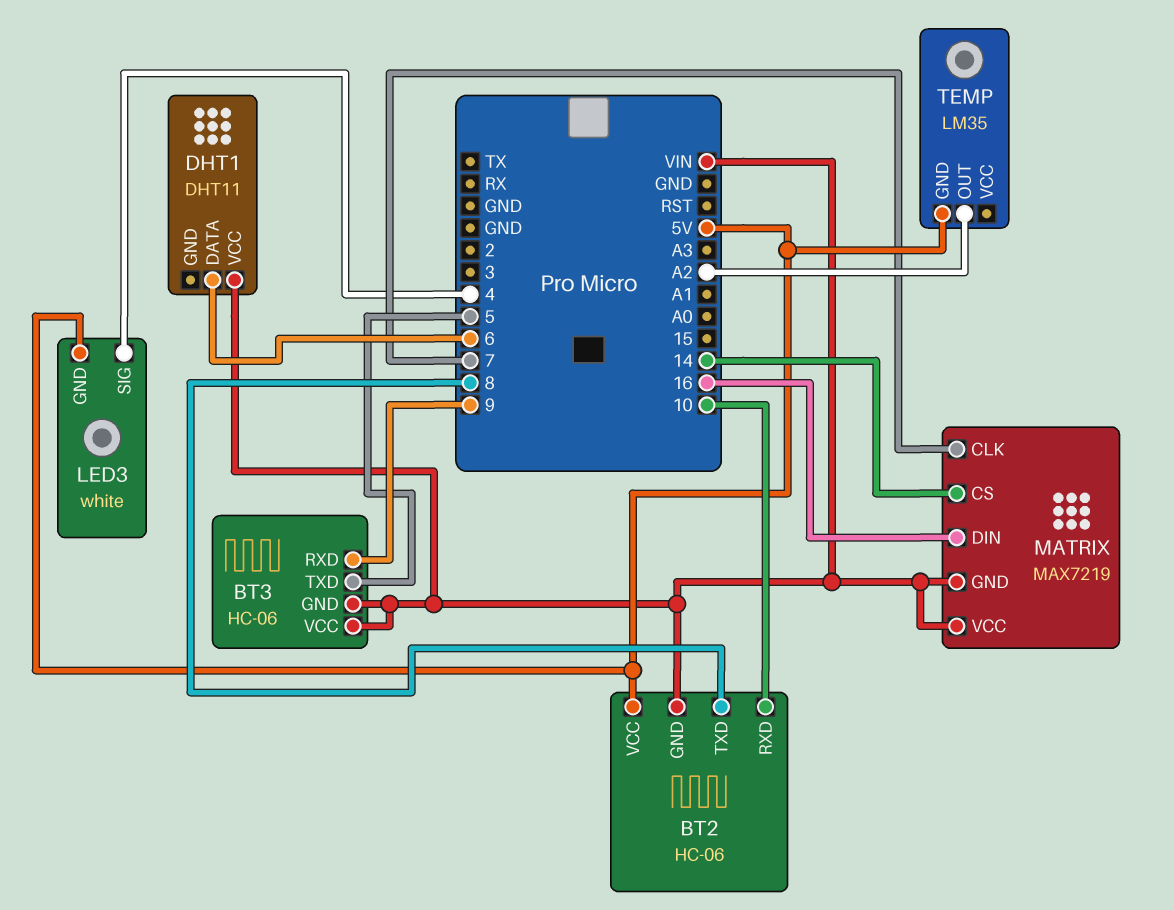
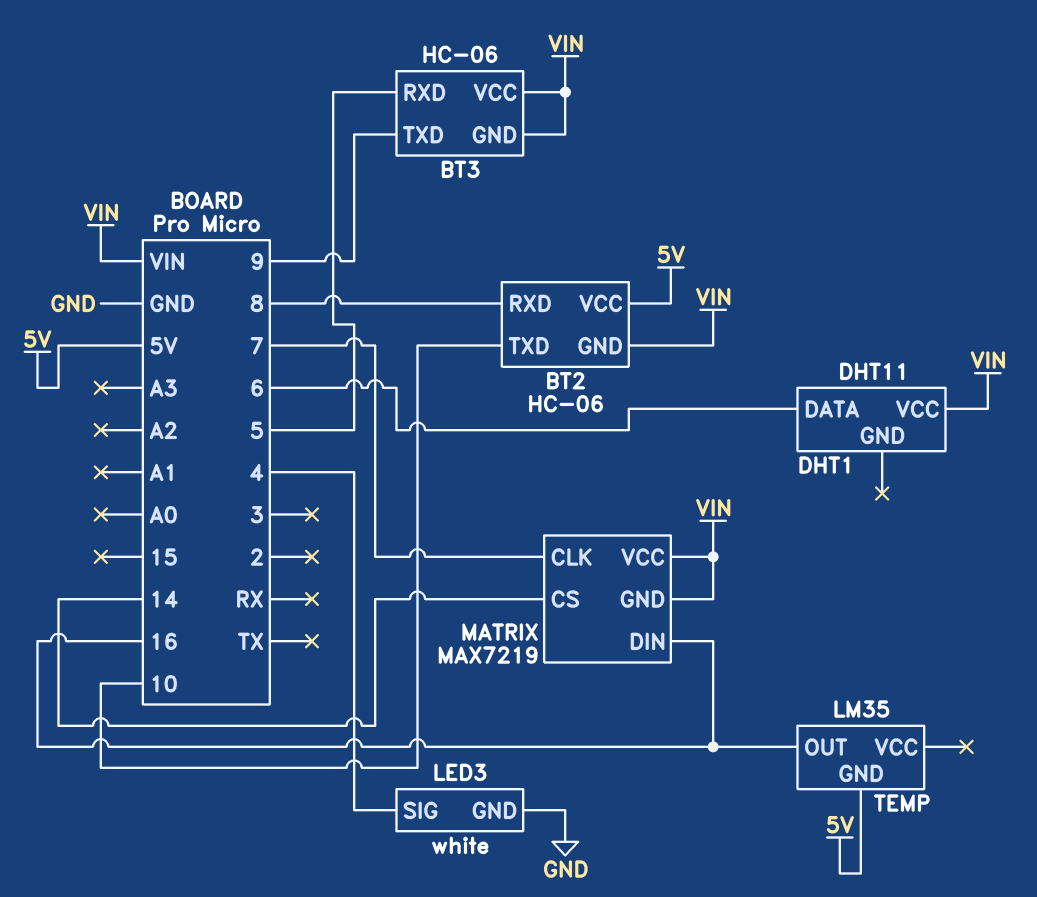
BT2 pin RXD: 10 -> 8
BT2 pin TXD: 8 -> 10
BT3 pin RXD: 9 -> 5
BT3 pin TXD: 5 -> 9
LED3 pin GND: 5V -> GND
TEMP pin OUT: A2 -> 16

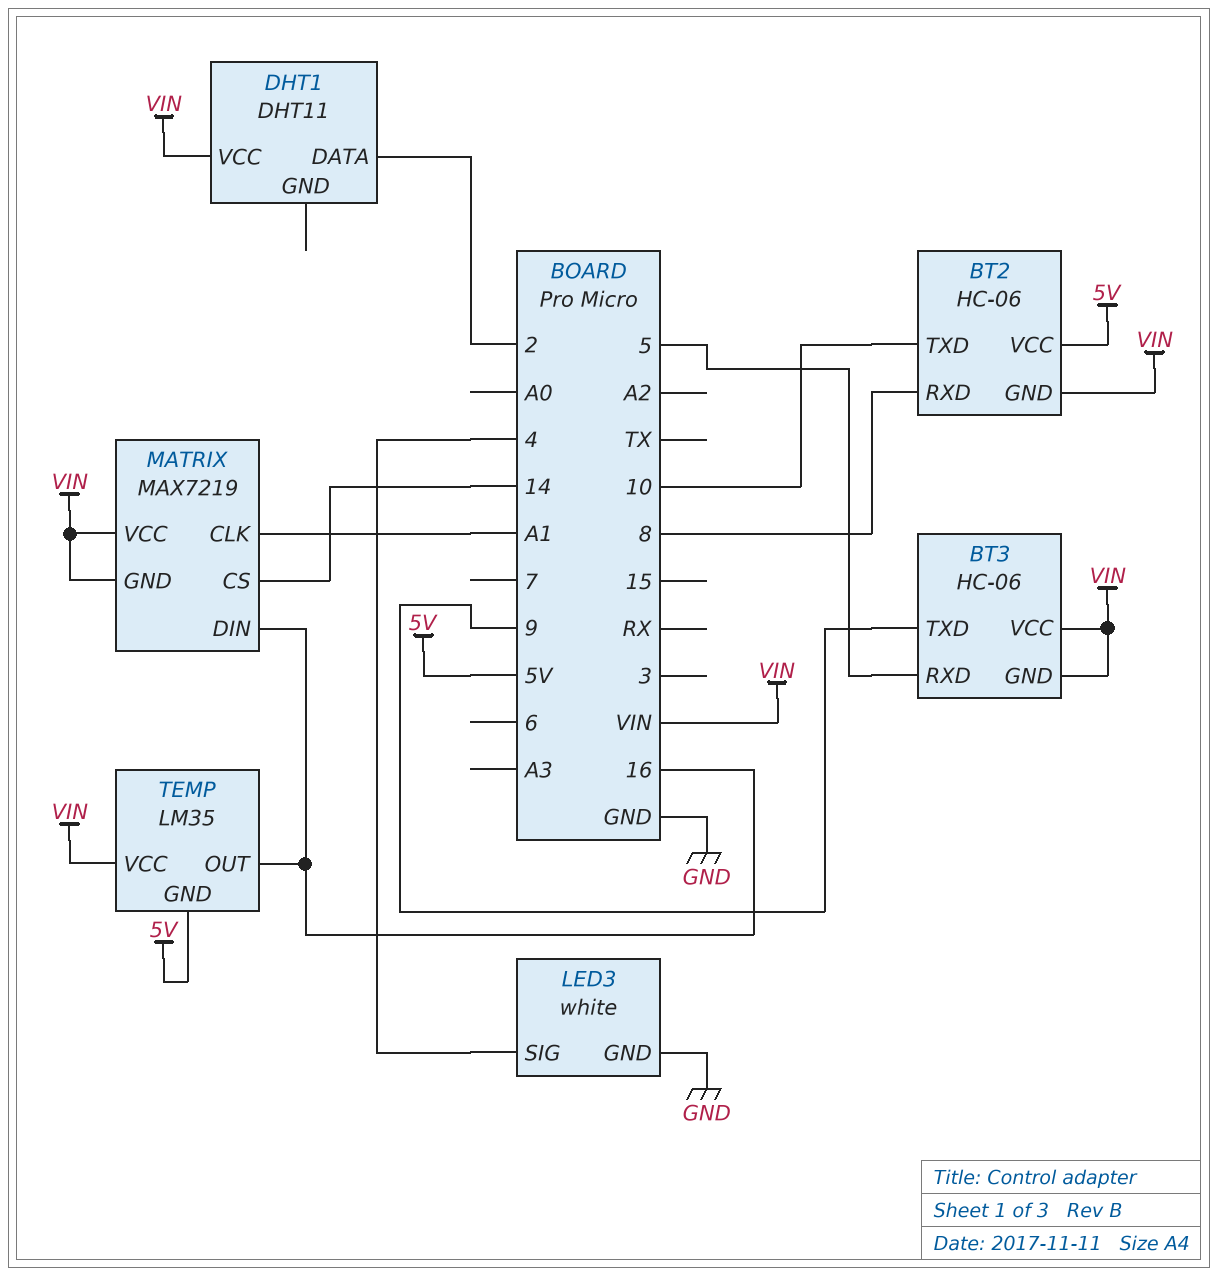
DHT1 pin DATA: 6 -> 2
MATRIX pin CLK: 7 -> A1
TEMP pin VCC: none -> VIN

